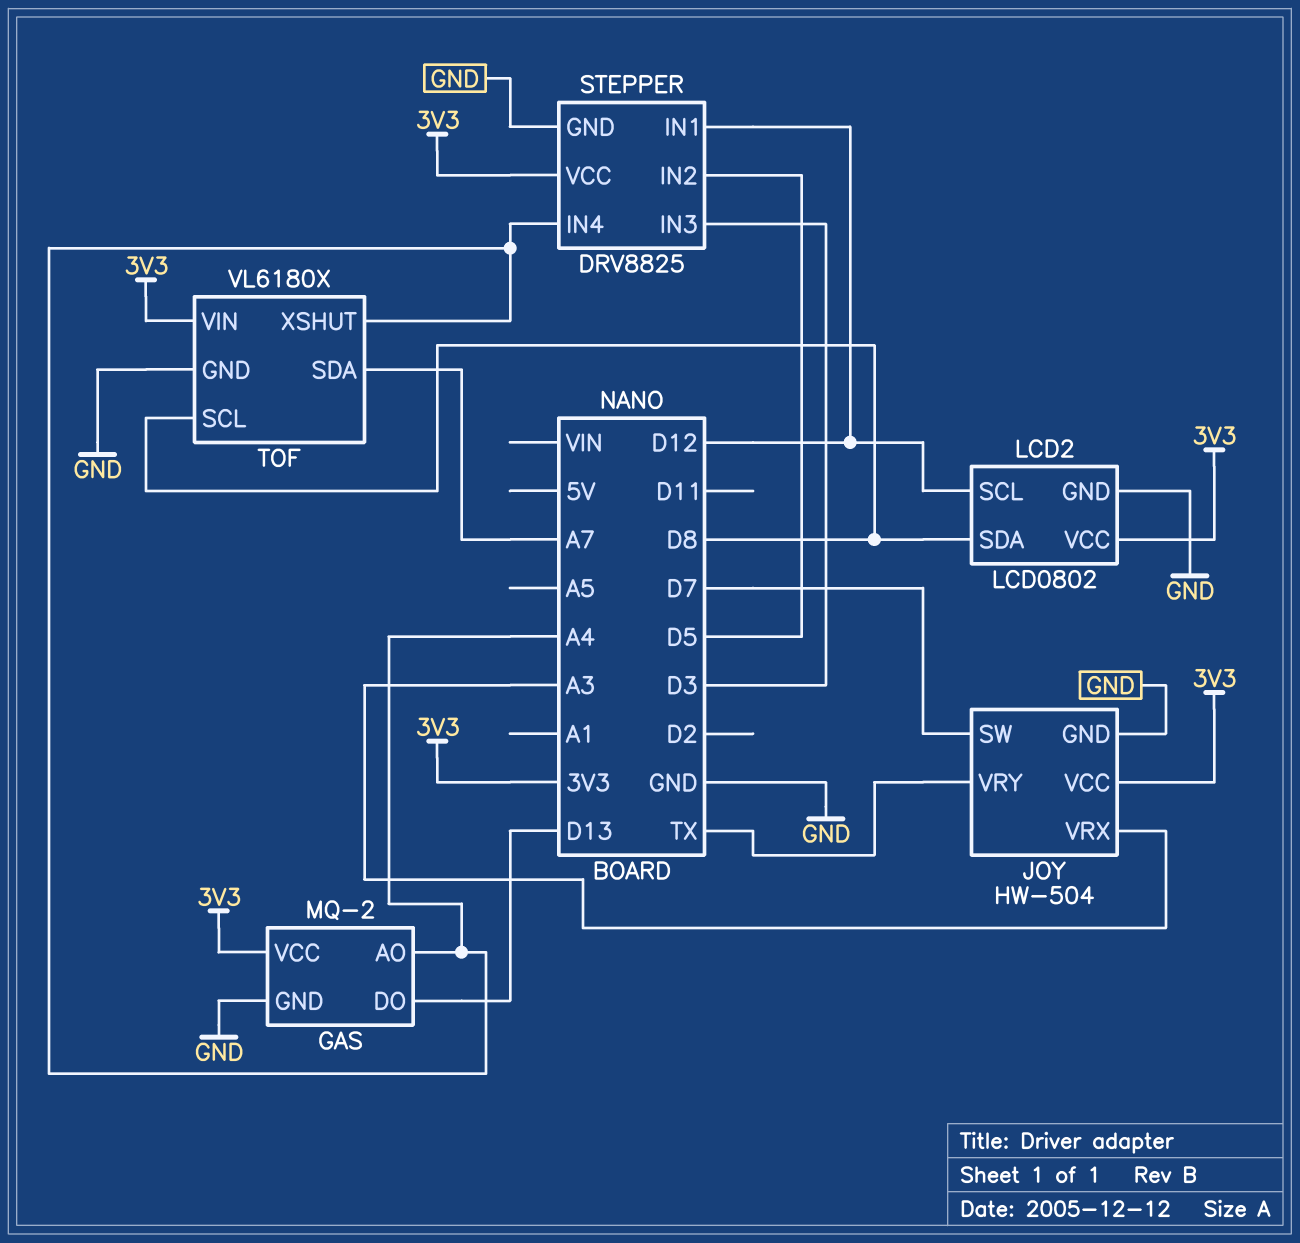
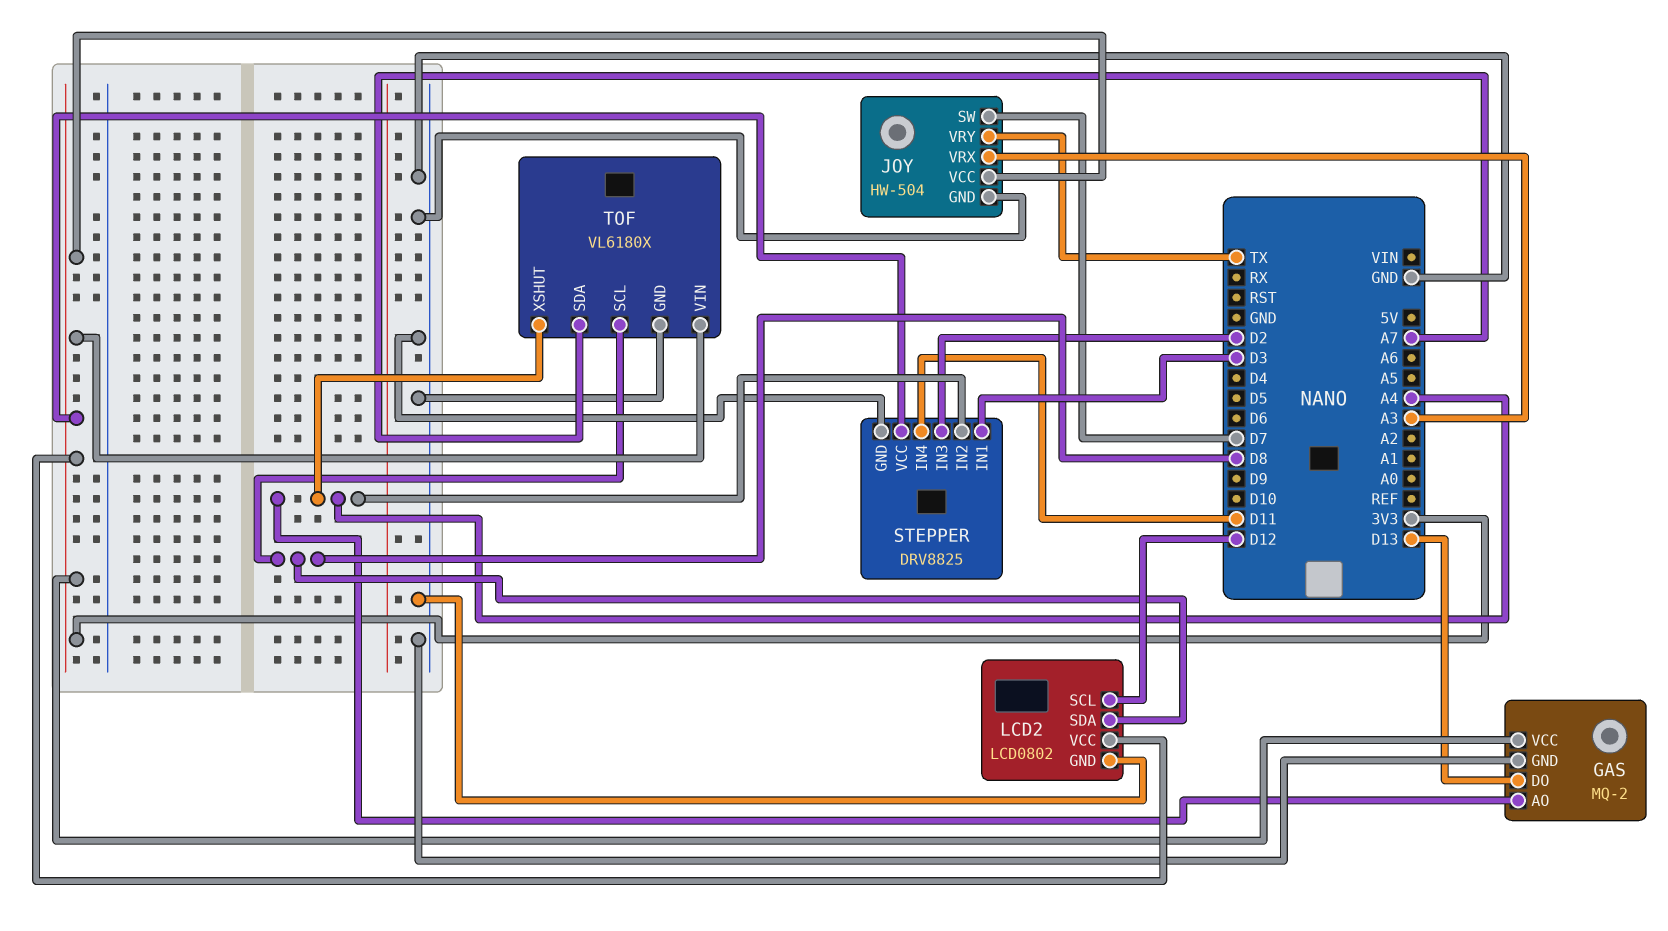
STEPPER pin IN1: D12 -> D3
STEPPER pin IN2: D5 -> A4
STEPPER pin IN3: D3 -> D2
STEPPER pin IN4: A4 -> D11

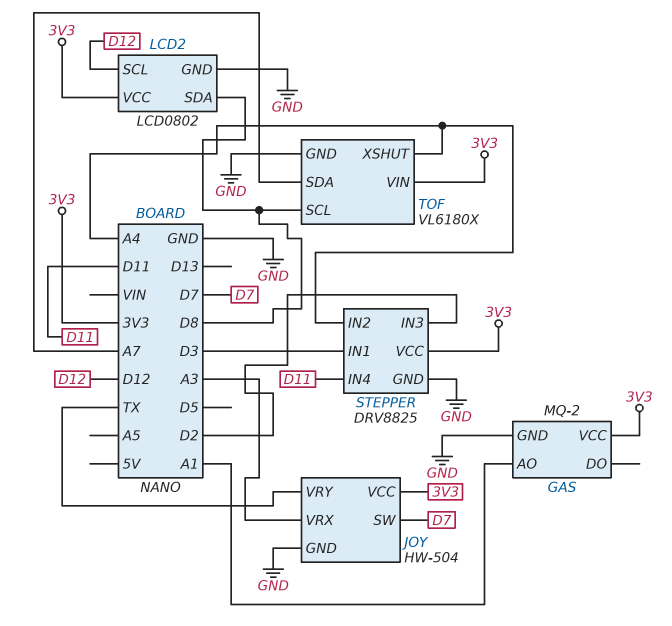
GAS pin AO: A4 -> A1
GAS pin DO: D13 -> none

